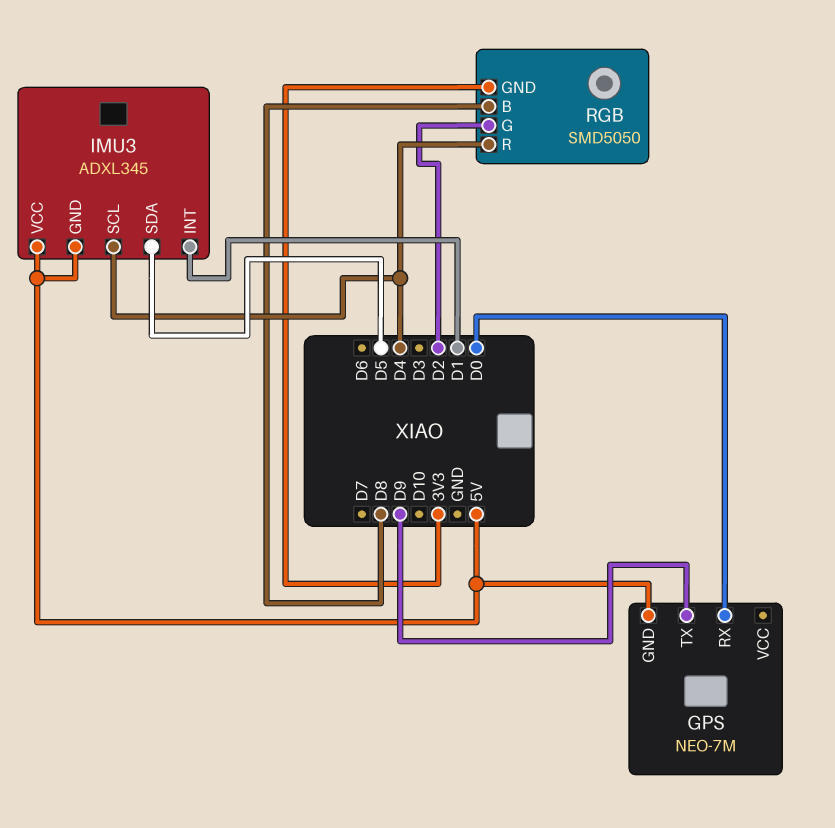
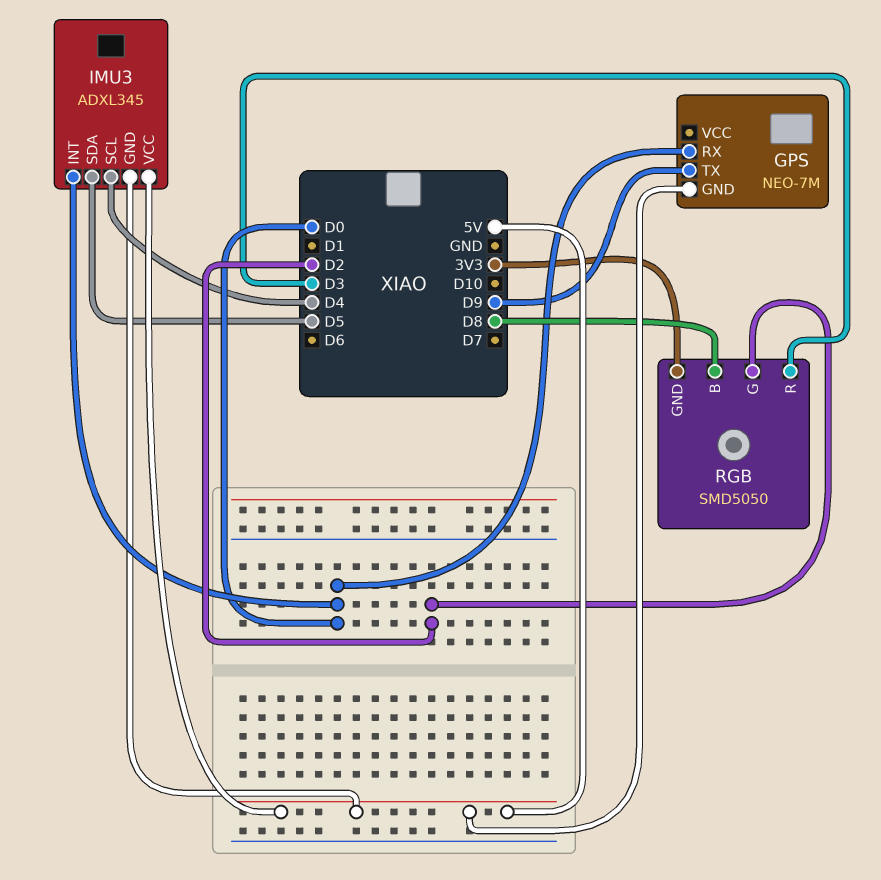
IMU3 pin INT: D1 -> D0
RGB pin R: D4 -> D3

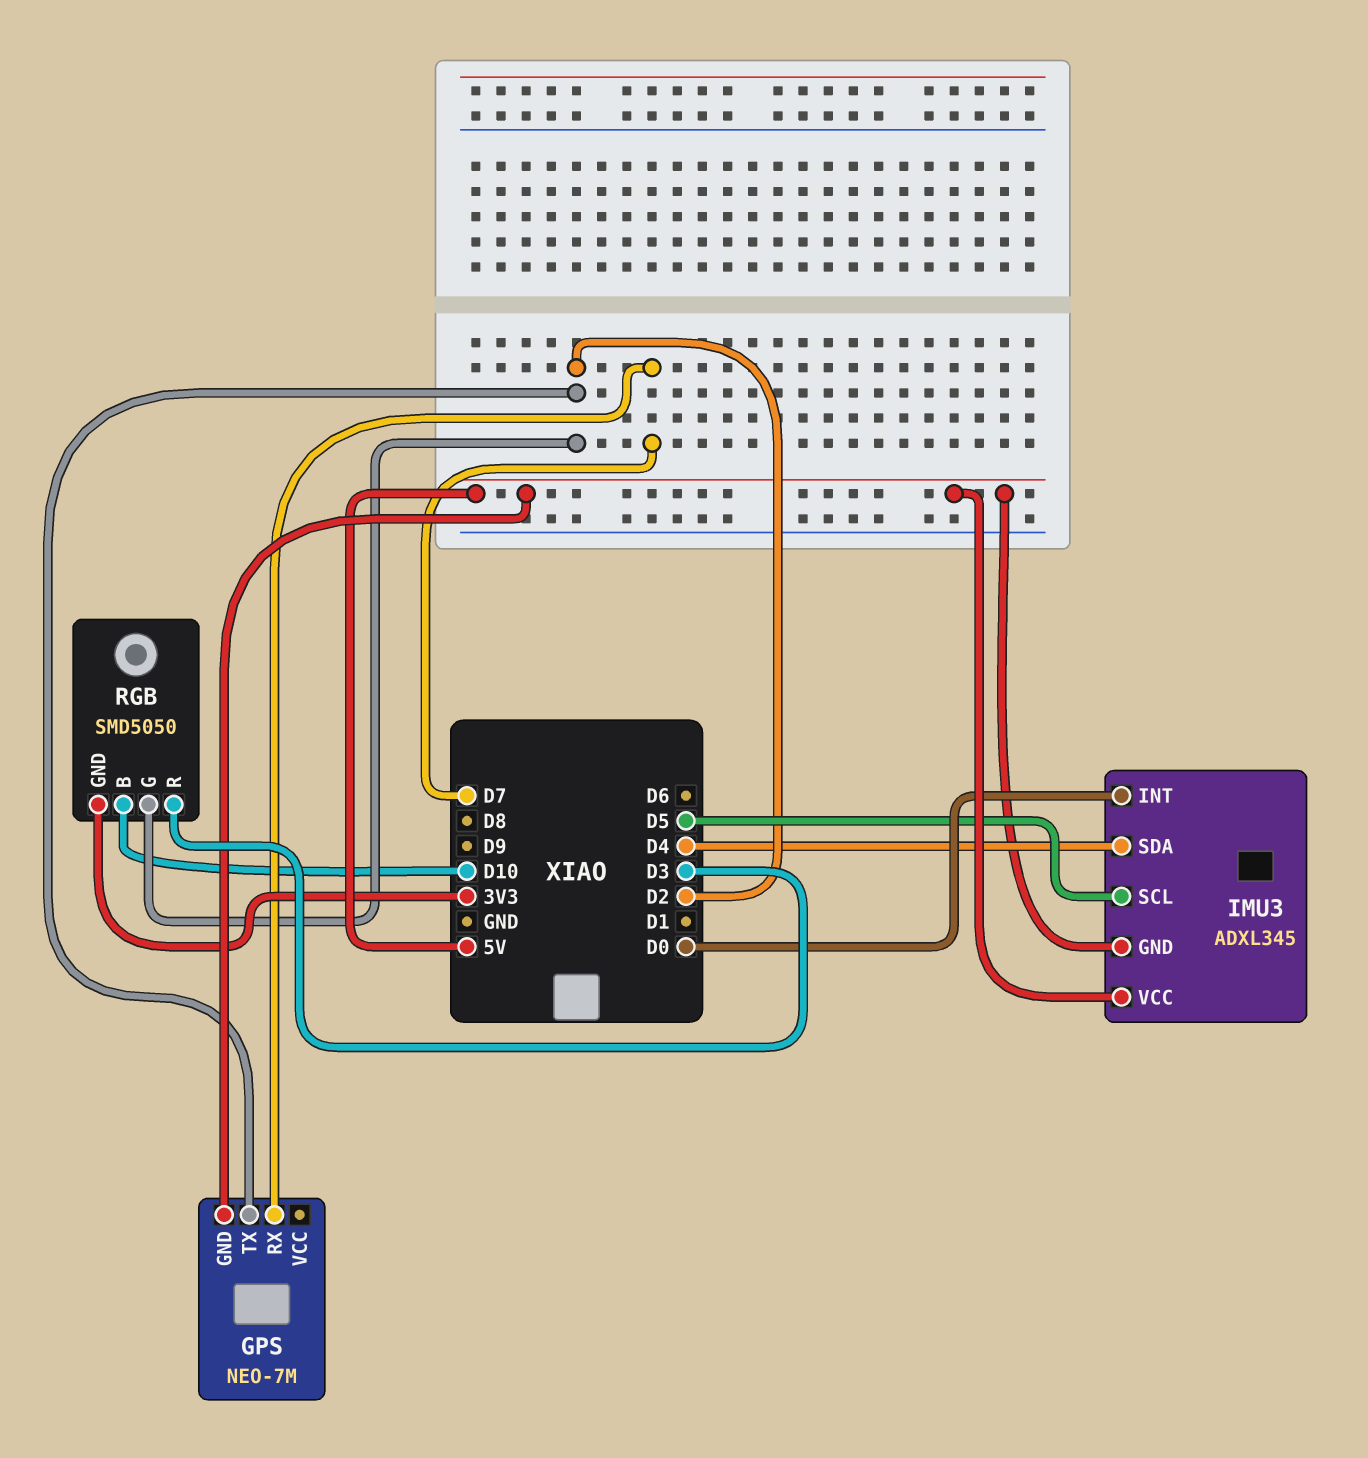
GPS pin RX: D0 -> D7
GPS pin TX: D9 -> D2
IMU3 pin SCL: D4 -> D5
IMU3 pin SDA: D5 -> D4
RGB pin B: D8 -> D10

